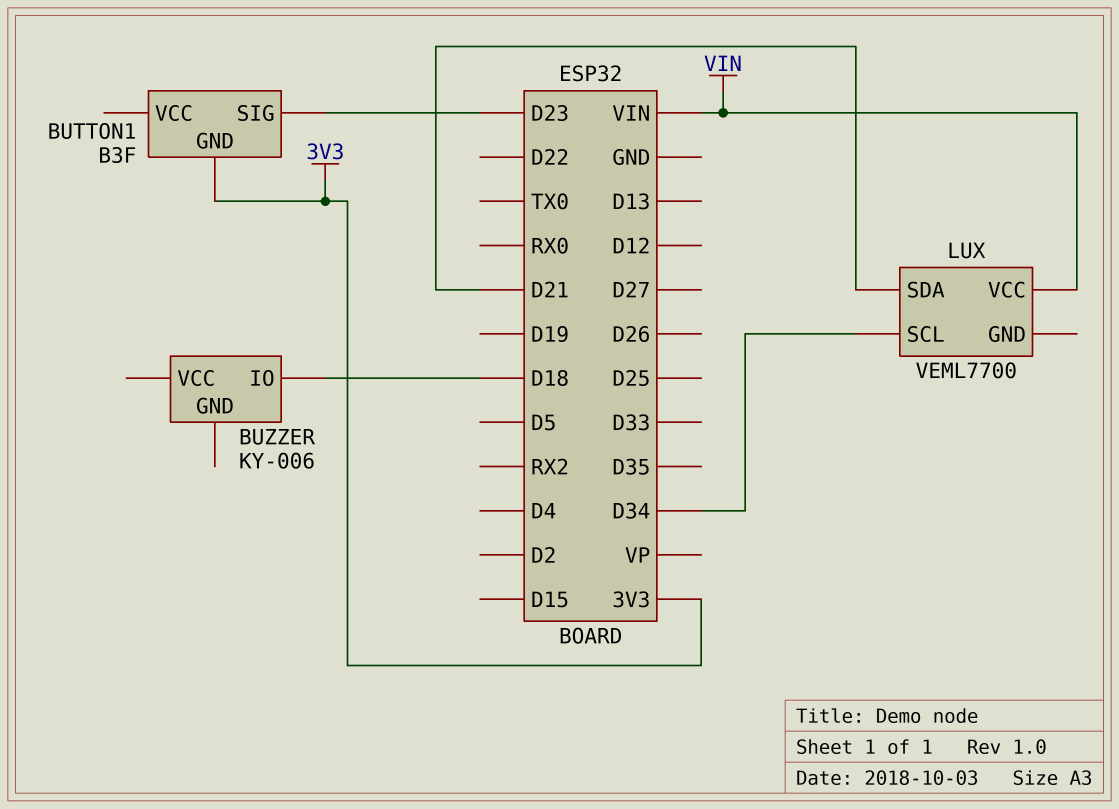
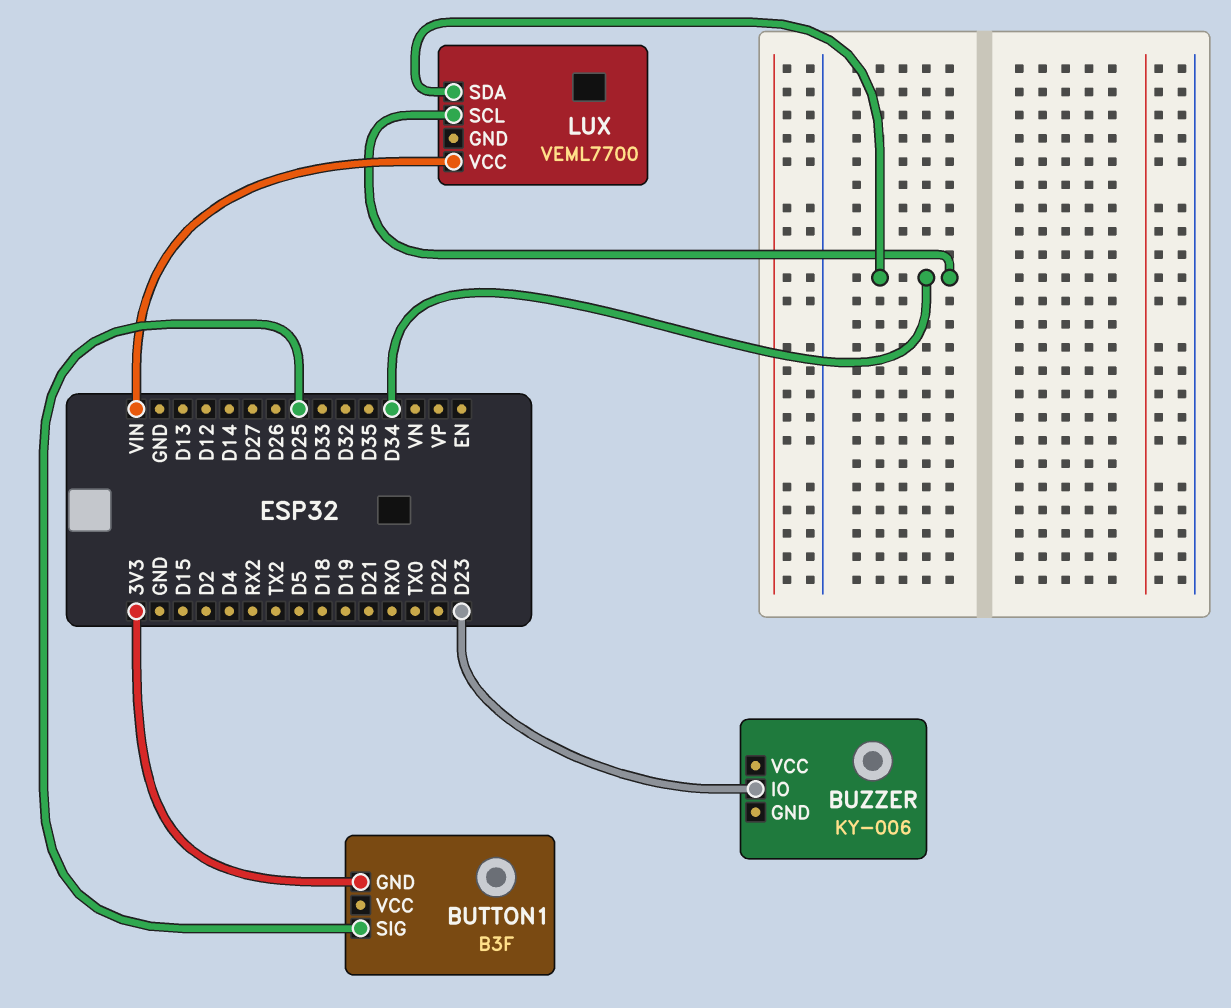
BUTTON1 pin SIG: D23 -> D25
BUZZER pin IO: D18 -> D23
LUX pin SDA: D21 -> D34

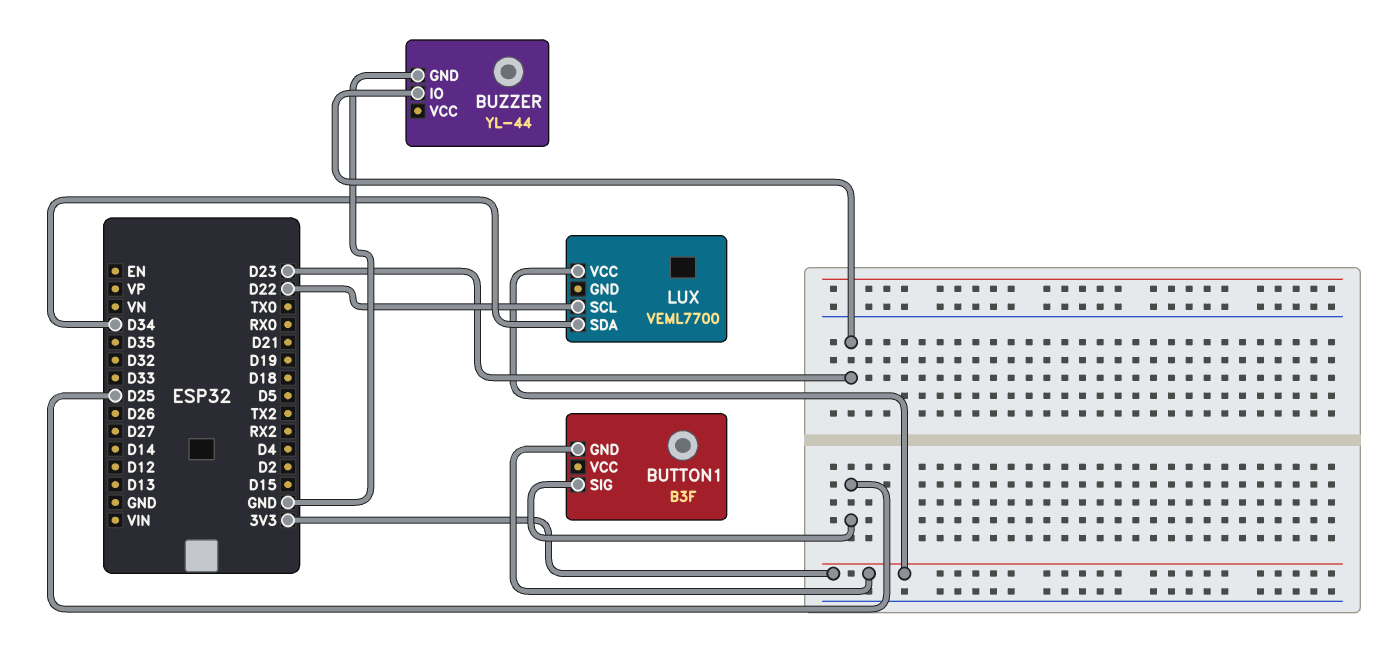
BUZZER: KY-006 -> YL-44
BUZZER pin GND: none -> GND
LUX pin SCL: D34 -> D22
LUX pin VCC: VIN -> 3V3

